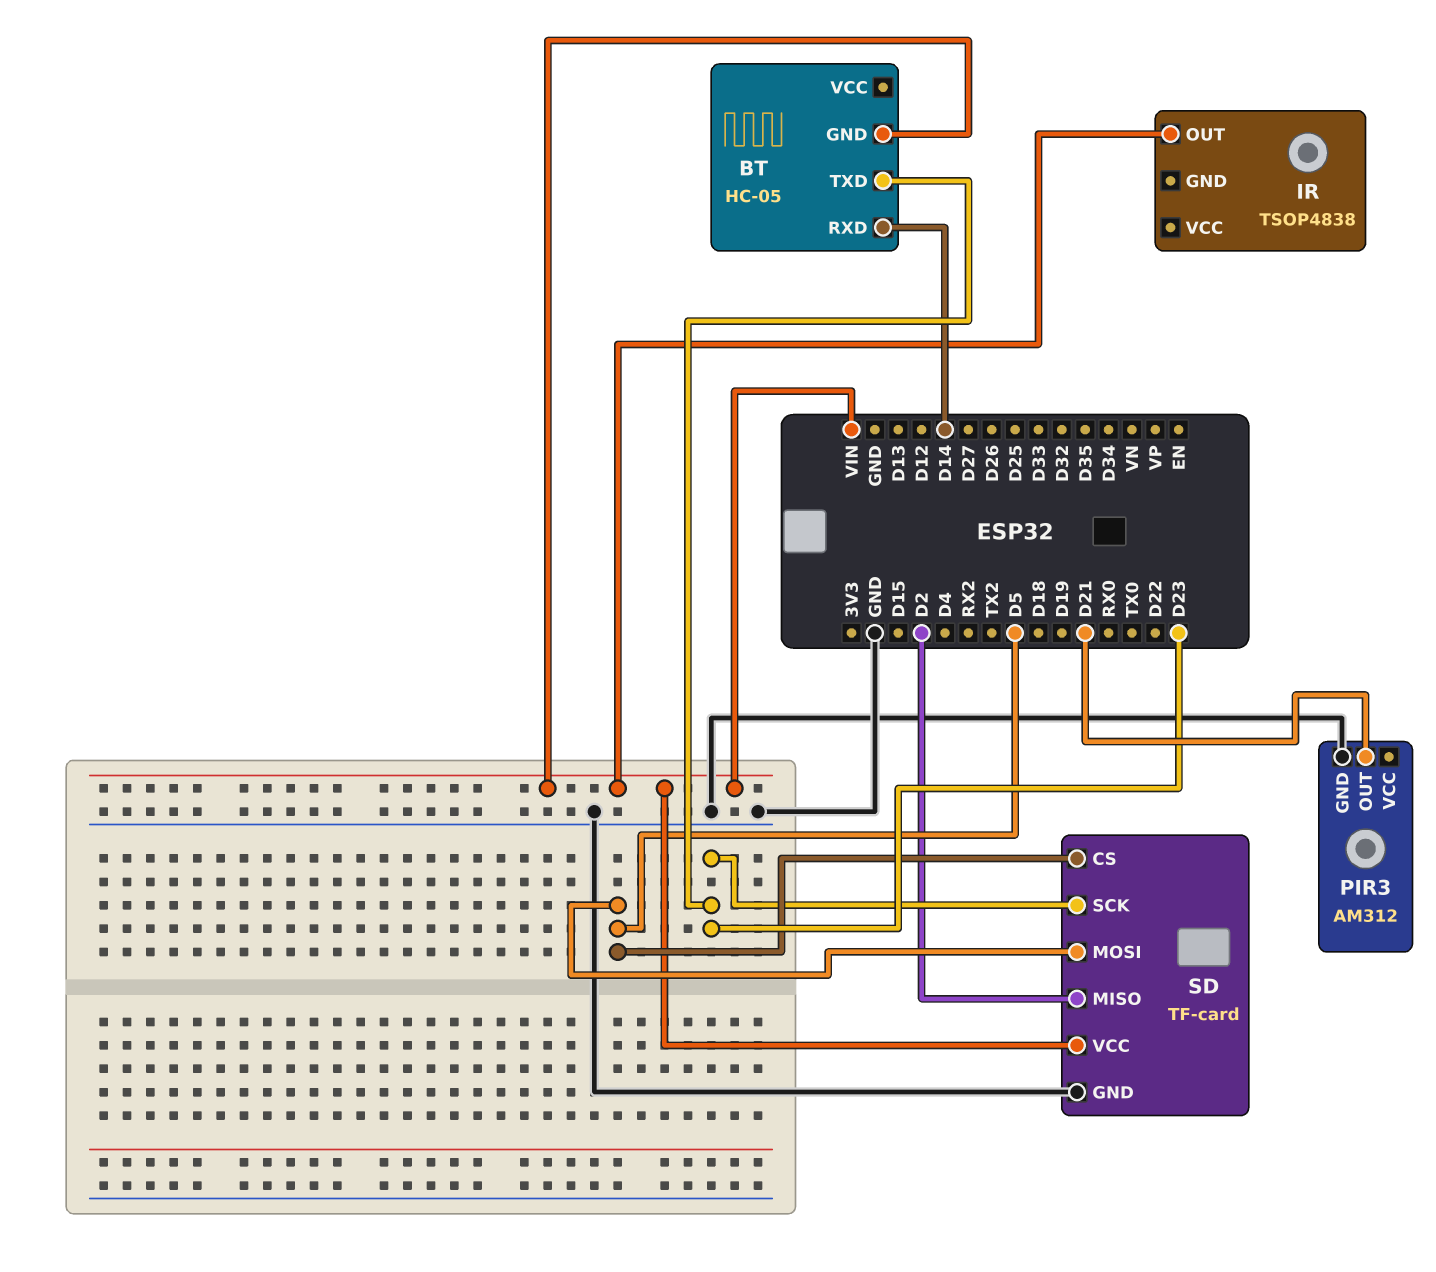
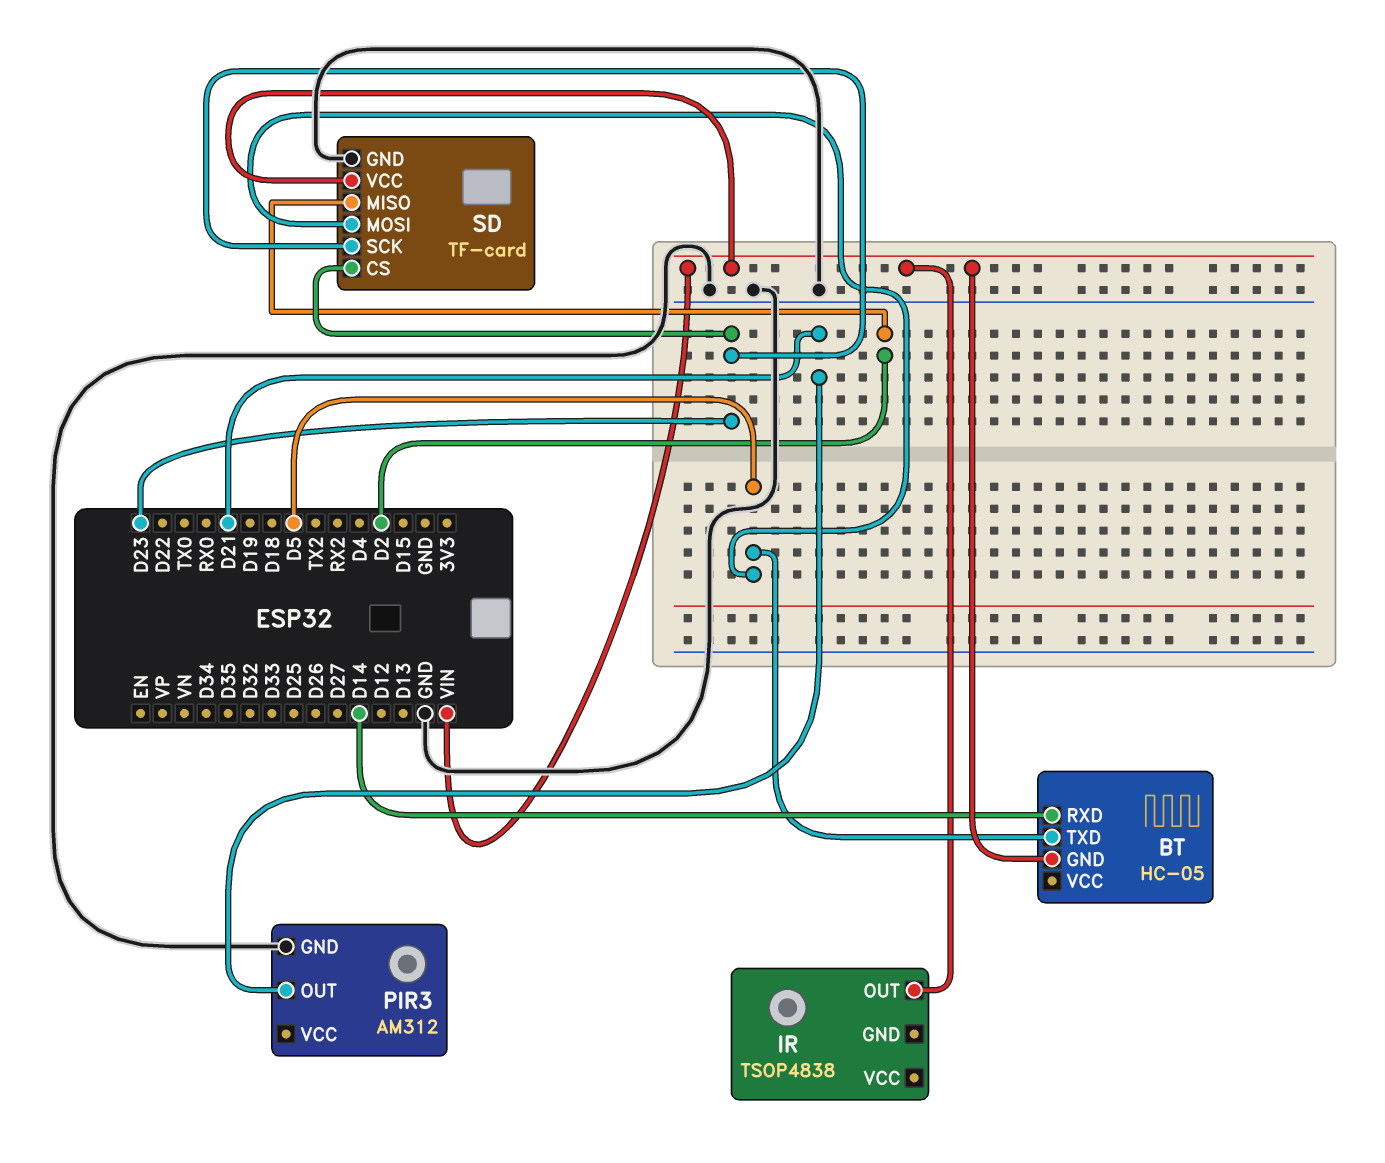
BT pin TXD: D23 -> D5
SD pin CS: D5 -> D23

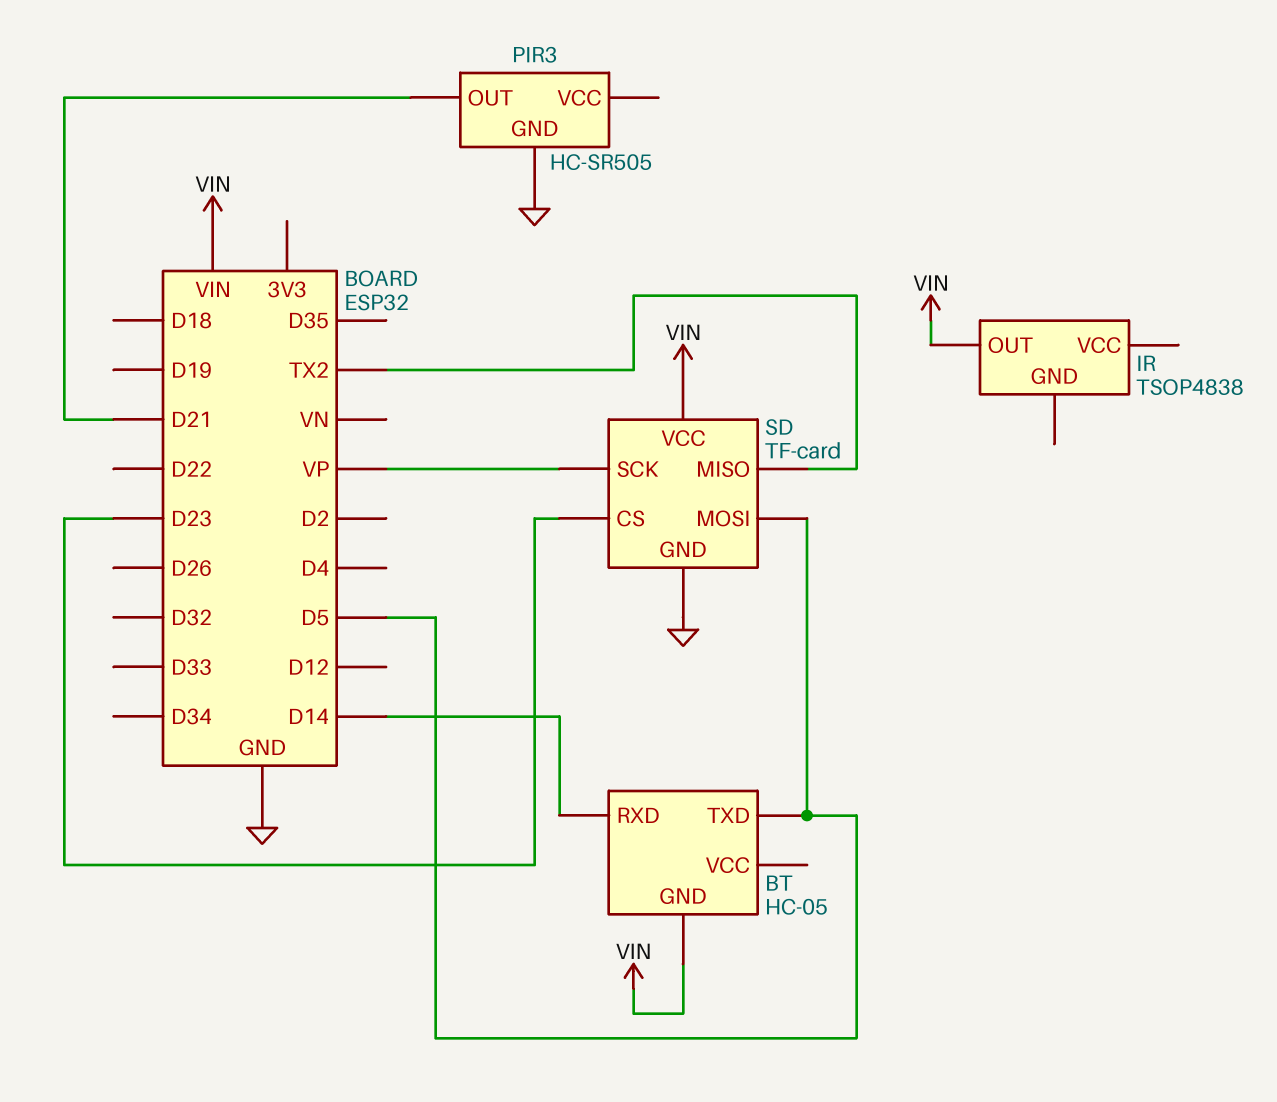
PIR3: AM312 -> HC-SR505
SD pin MISO: D2 -> TX2
SD pin SCK: D23 -> VP

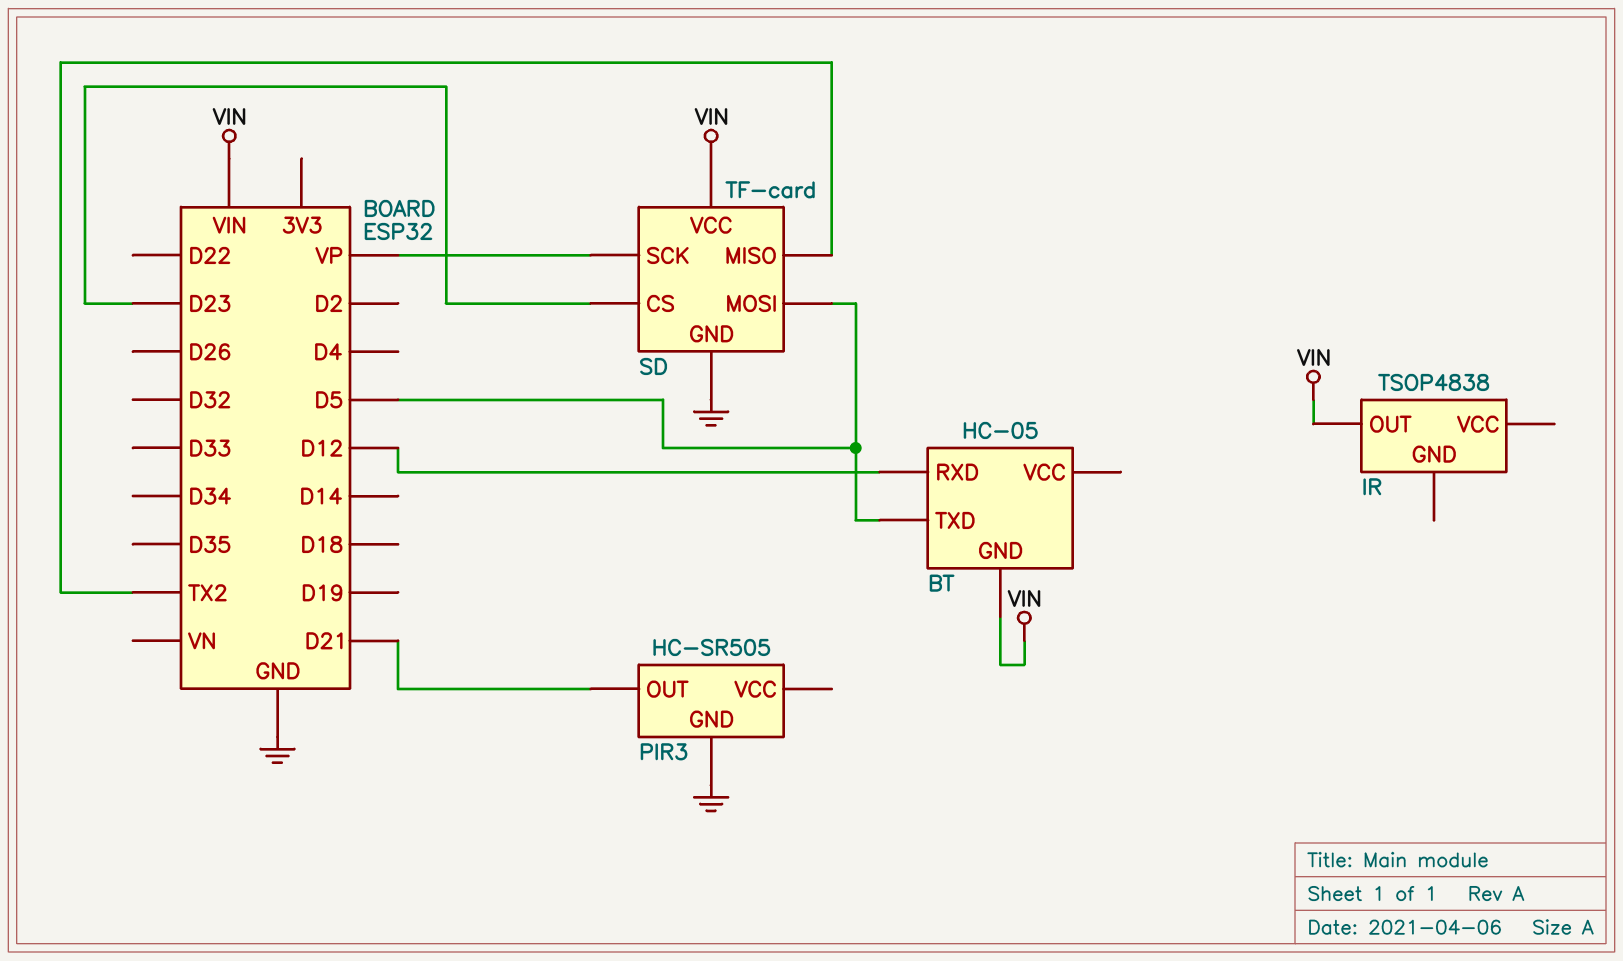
BT pin RXD: D14 -> D12

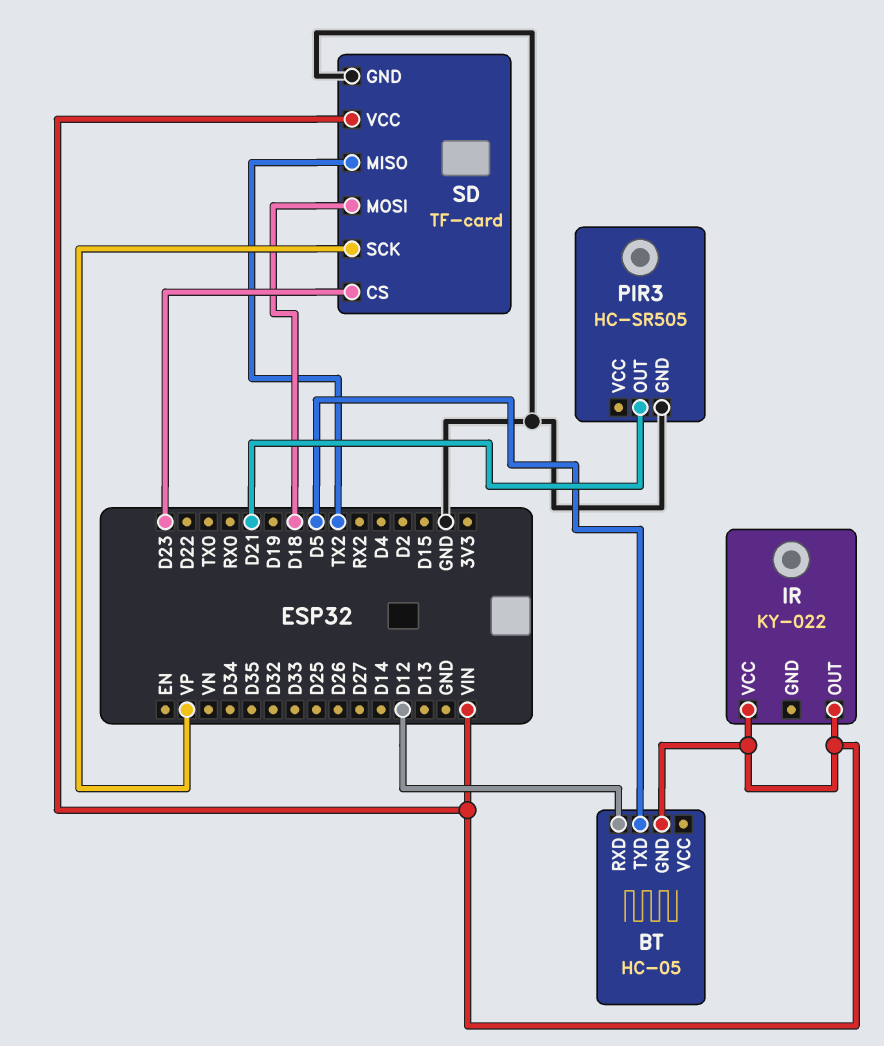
IR: TSOP4838 -> KY-022
IR pin VCC: none -> VIN
SD pin MOSI: D5 -> D18

